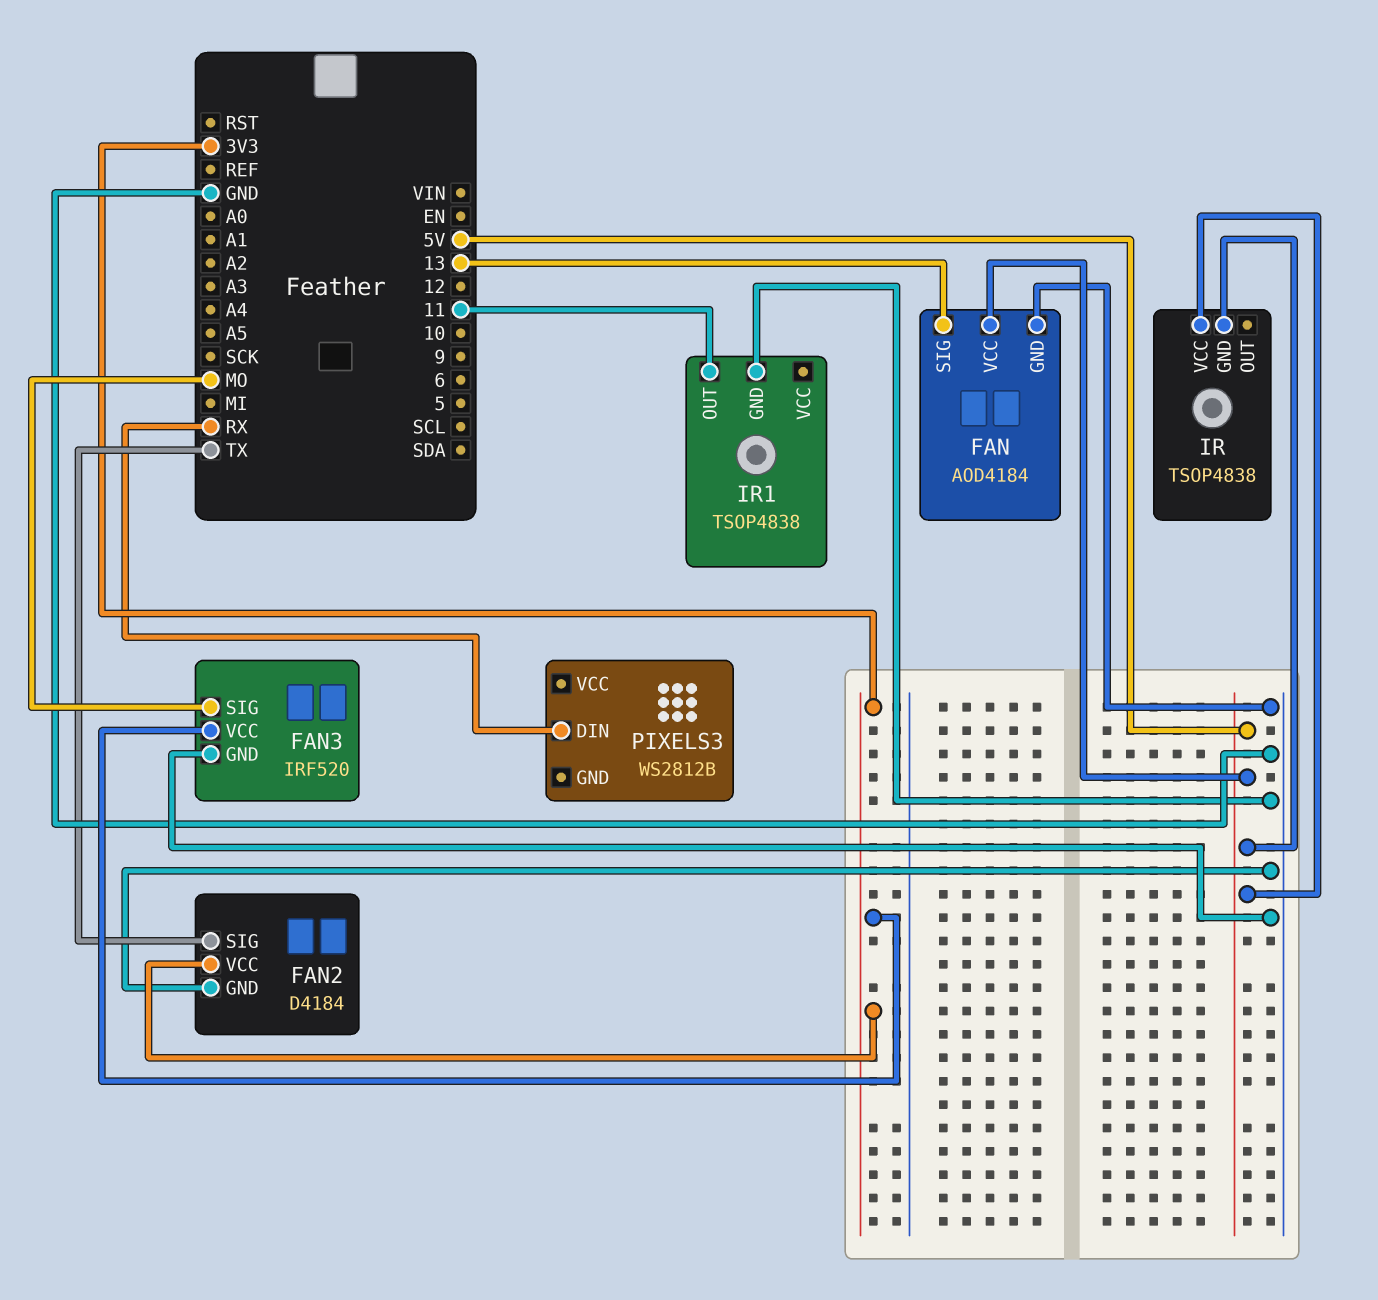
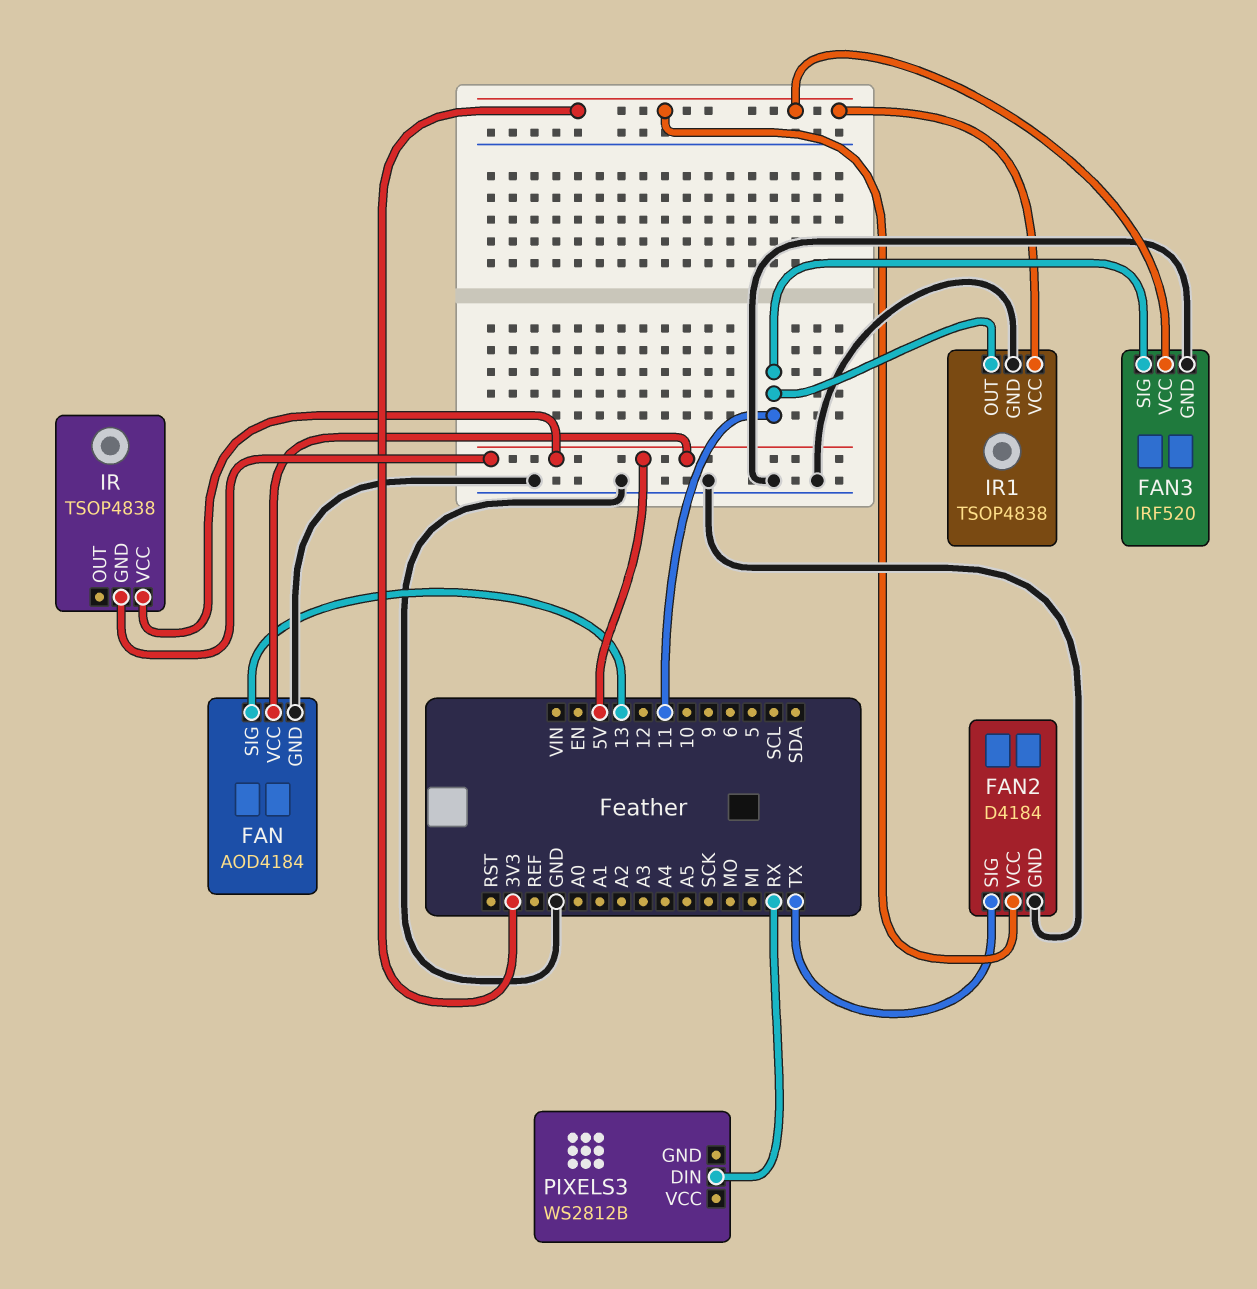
FAN3 pin SIG: MO -> 11
IR1 pin VCC: none -> 3V3

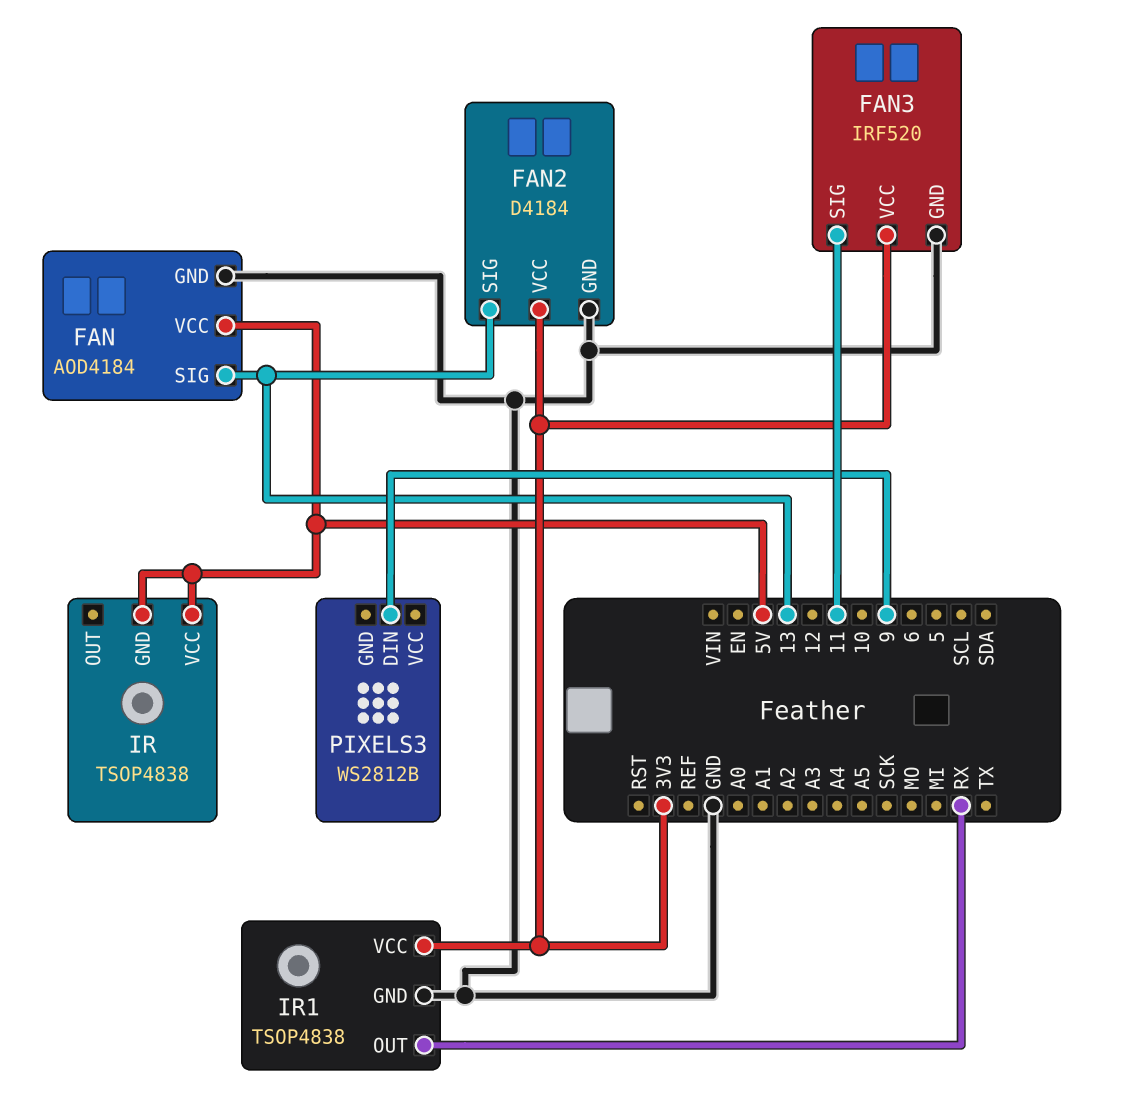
FAN2 pin SIG: TX -> 13
IR1 pin OUT: 11 -> RX
PIXELS3 pin DIN: RX -> 9

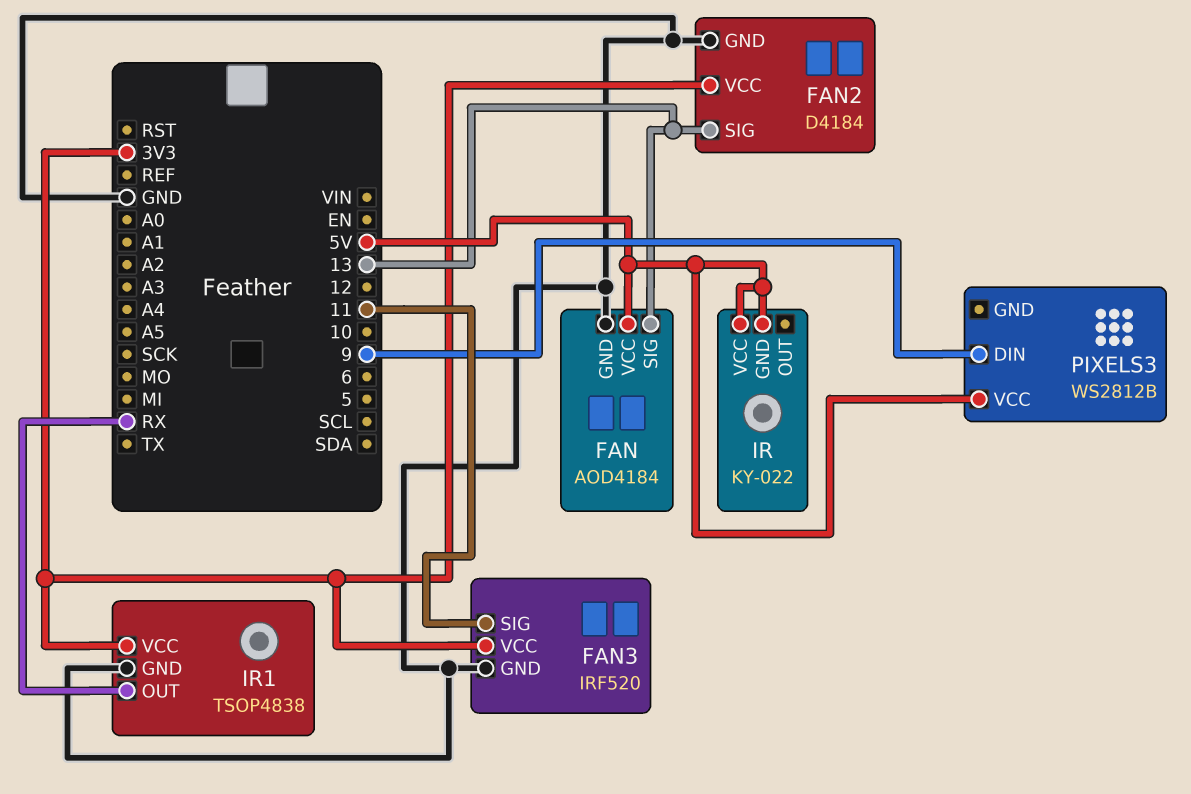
IR: TSOP4838 -> KY-022
PIXELS3 pin VCC: none -> 5V

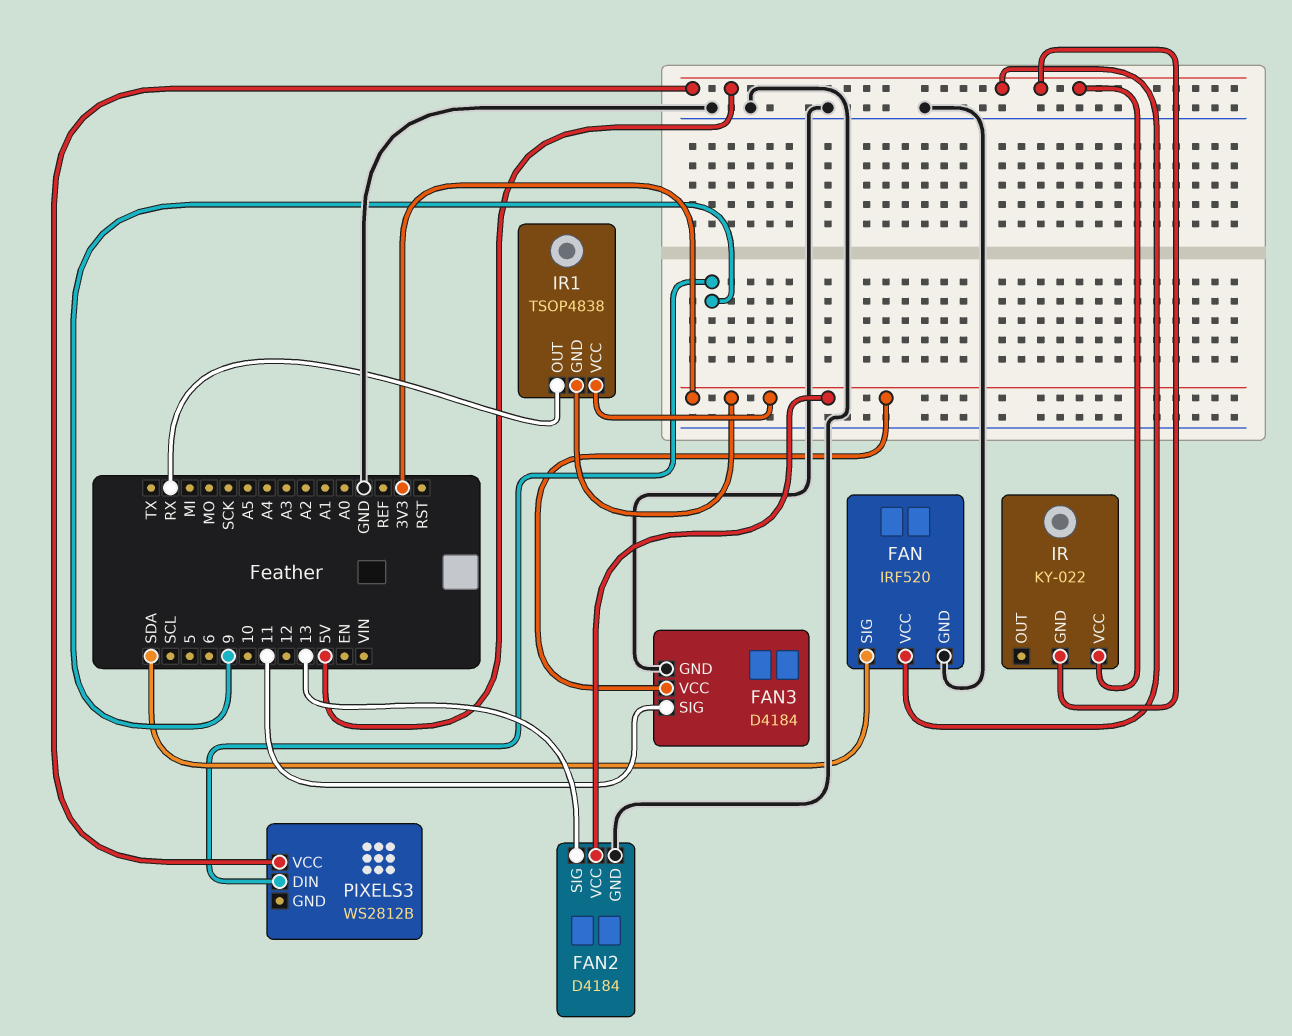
FAN: AOD4184 -> IRF520
FAN pin SIG: 13 -> SDA
FAN3: IRF520 -> D4184
IR1 pin GND: GND -> 3V3

